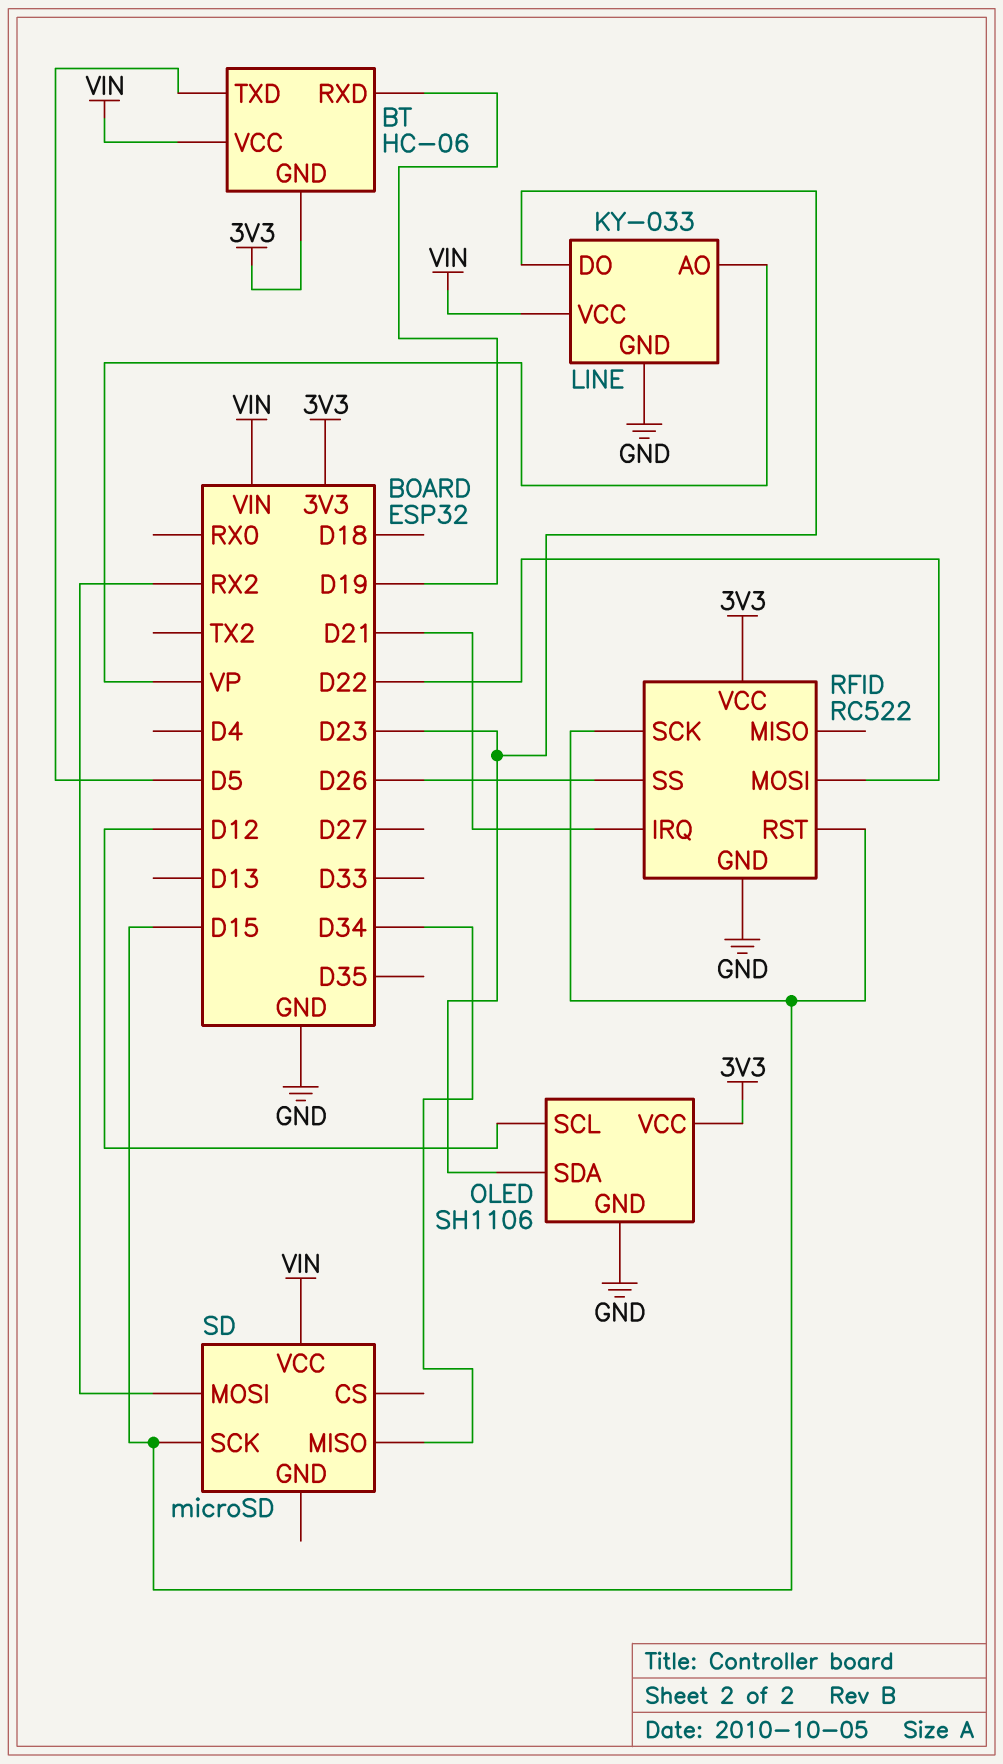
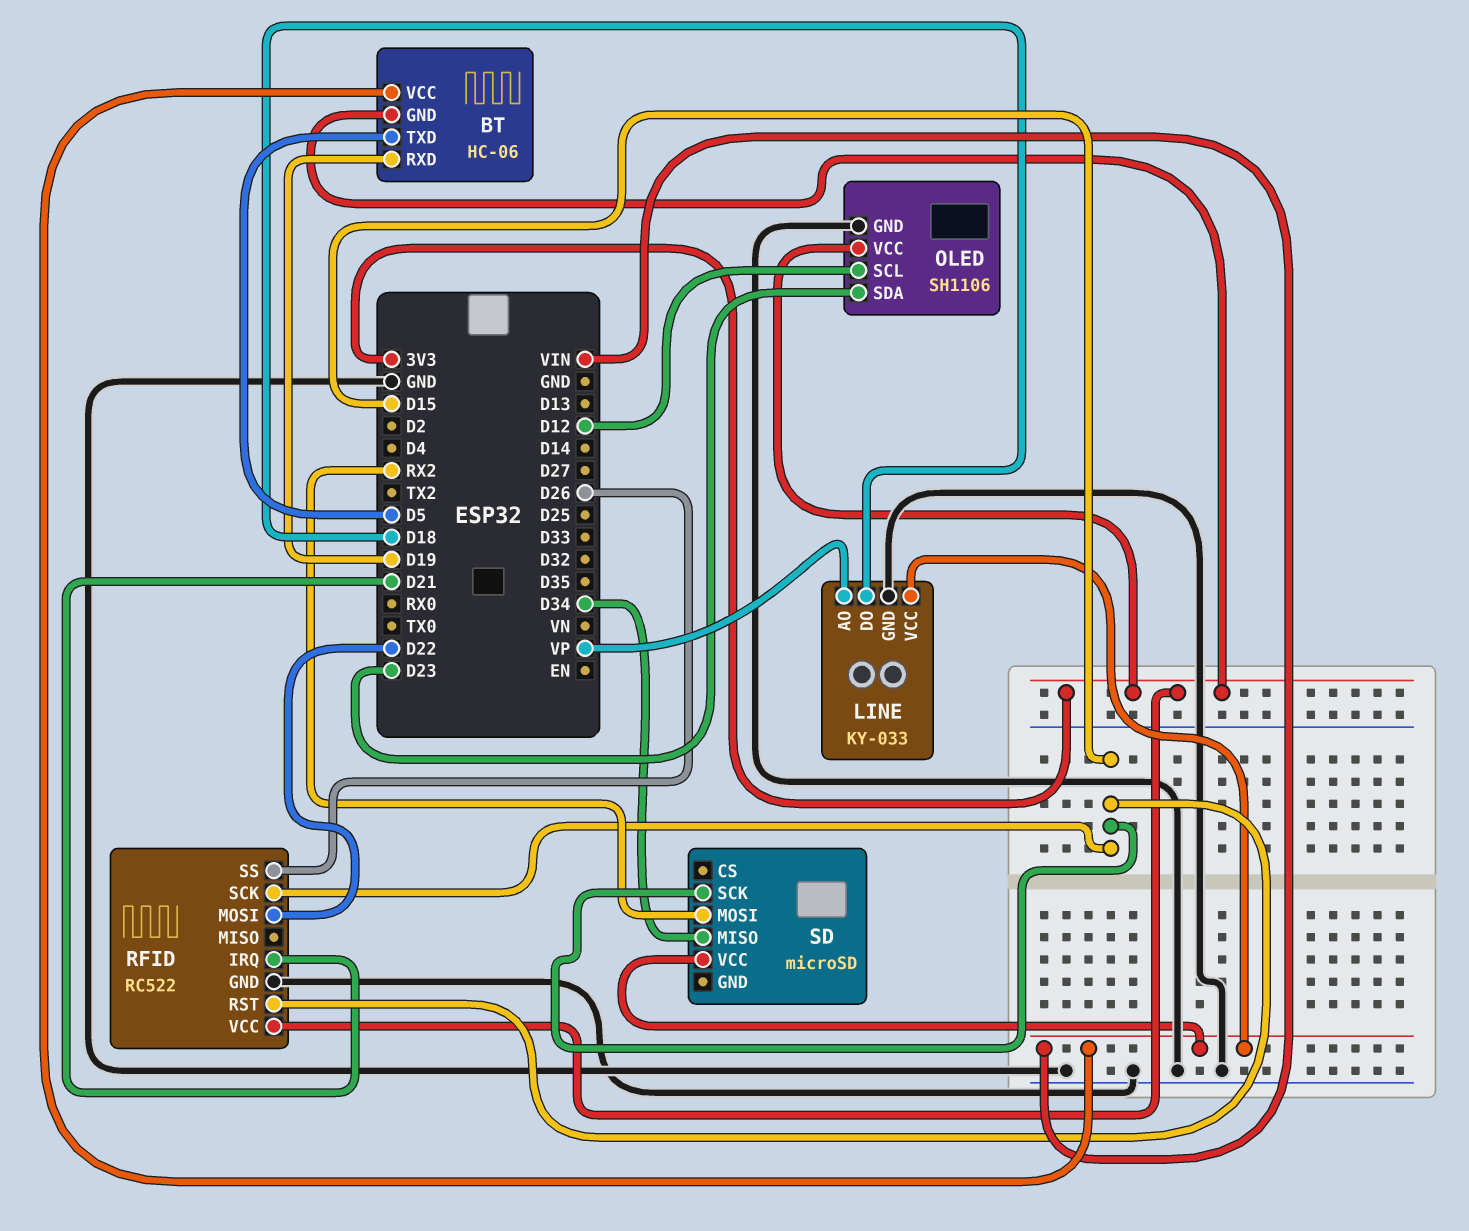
LINE pin DO: D23 -> D18

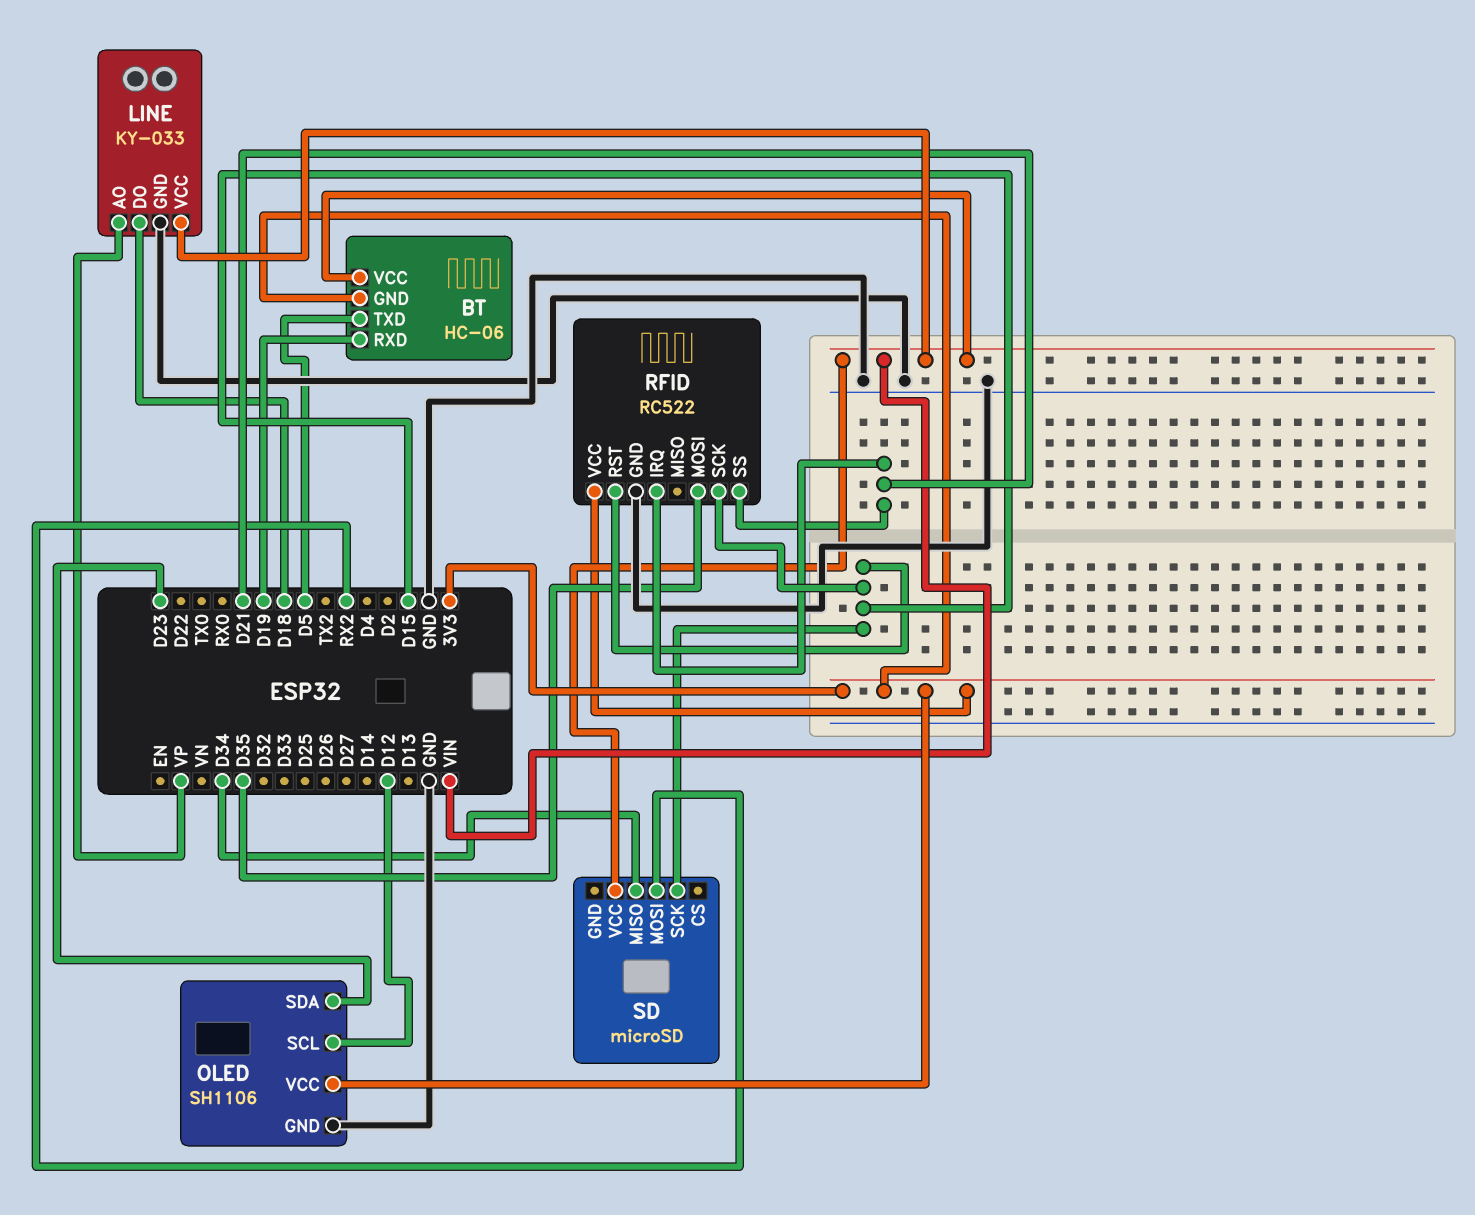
RFID pin MOSI: D22 -> D35
RFID pin SS: D26 -> D21

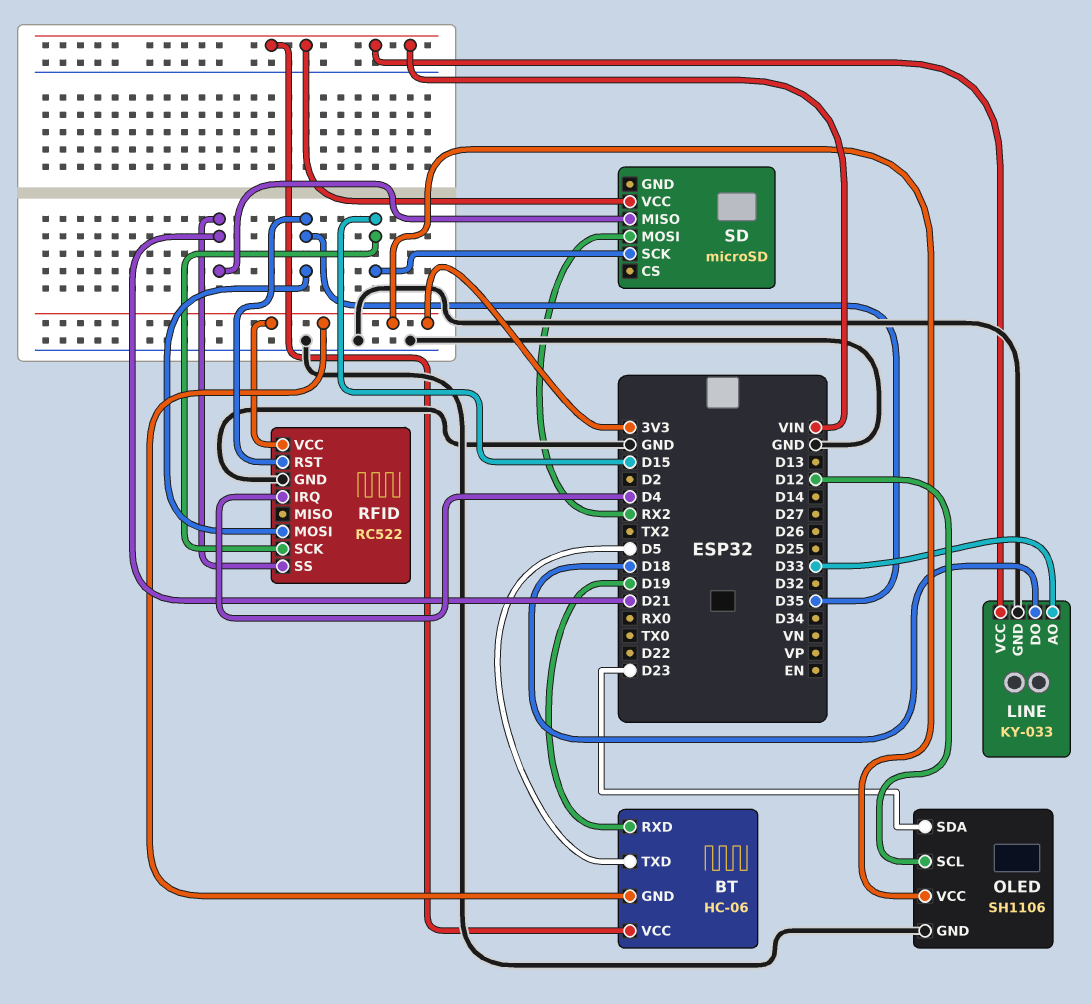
LINE pin AO: VP -> D33
RFID pin IRQ: D21 -> D4
RFID pin RST: D15 -> D35
SD pin MISO: D34 -> D21

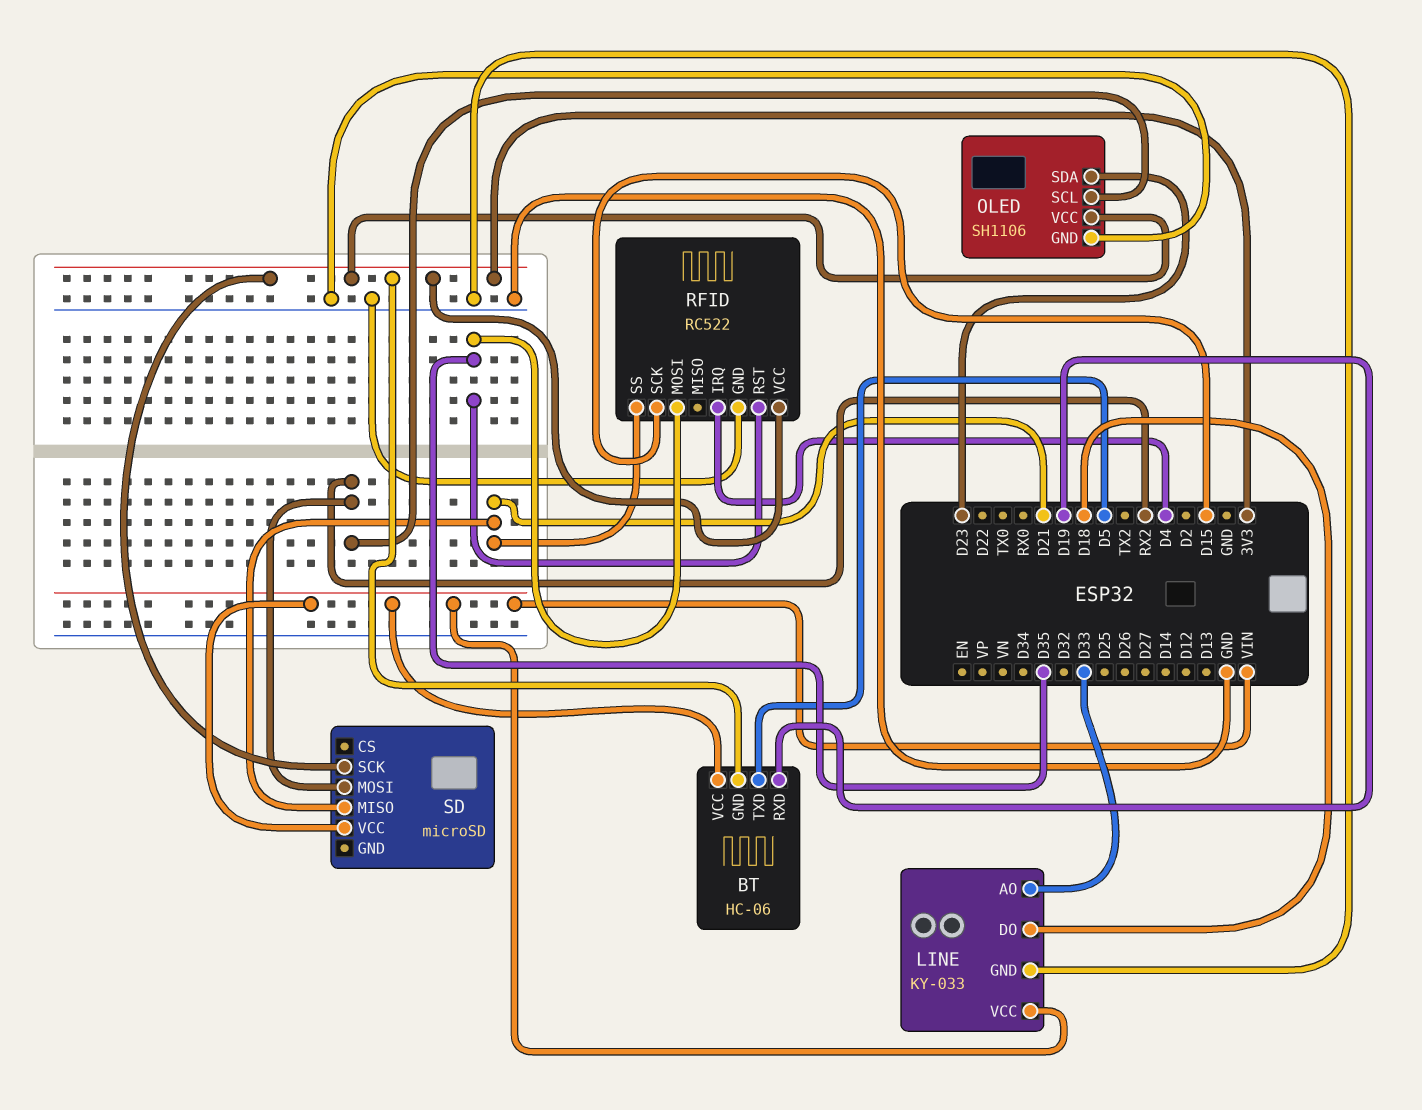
OLED pin SCL: D12 -> RX2
SD pin SCK: D15 -> 3V3

